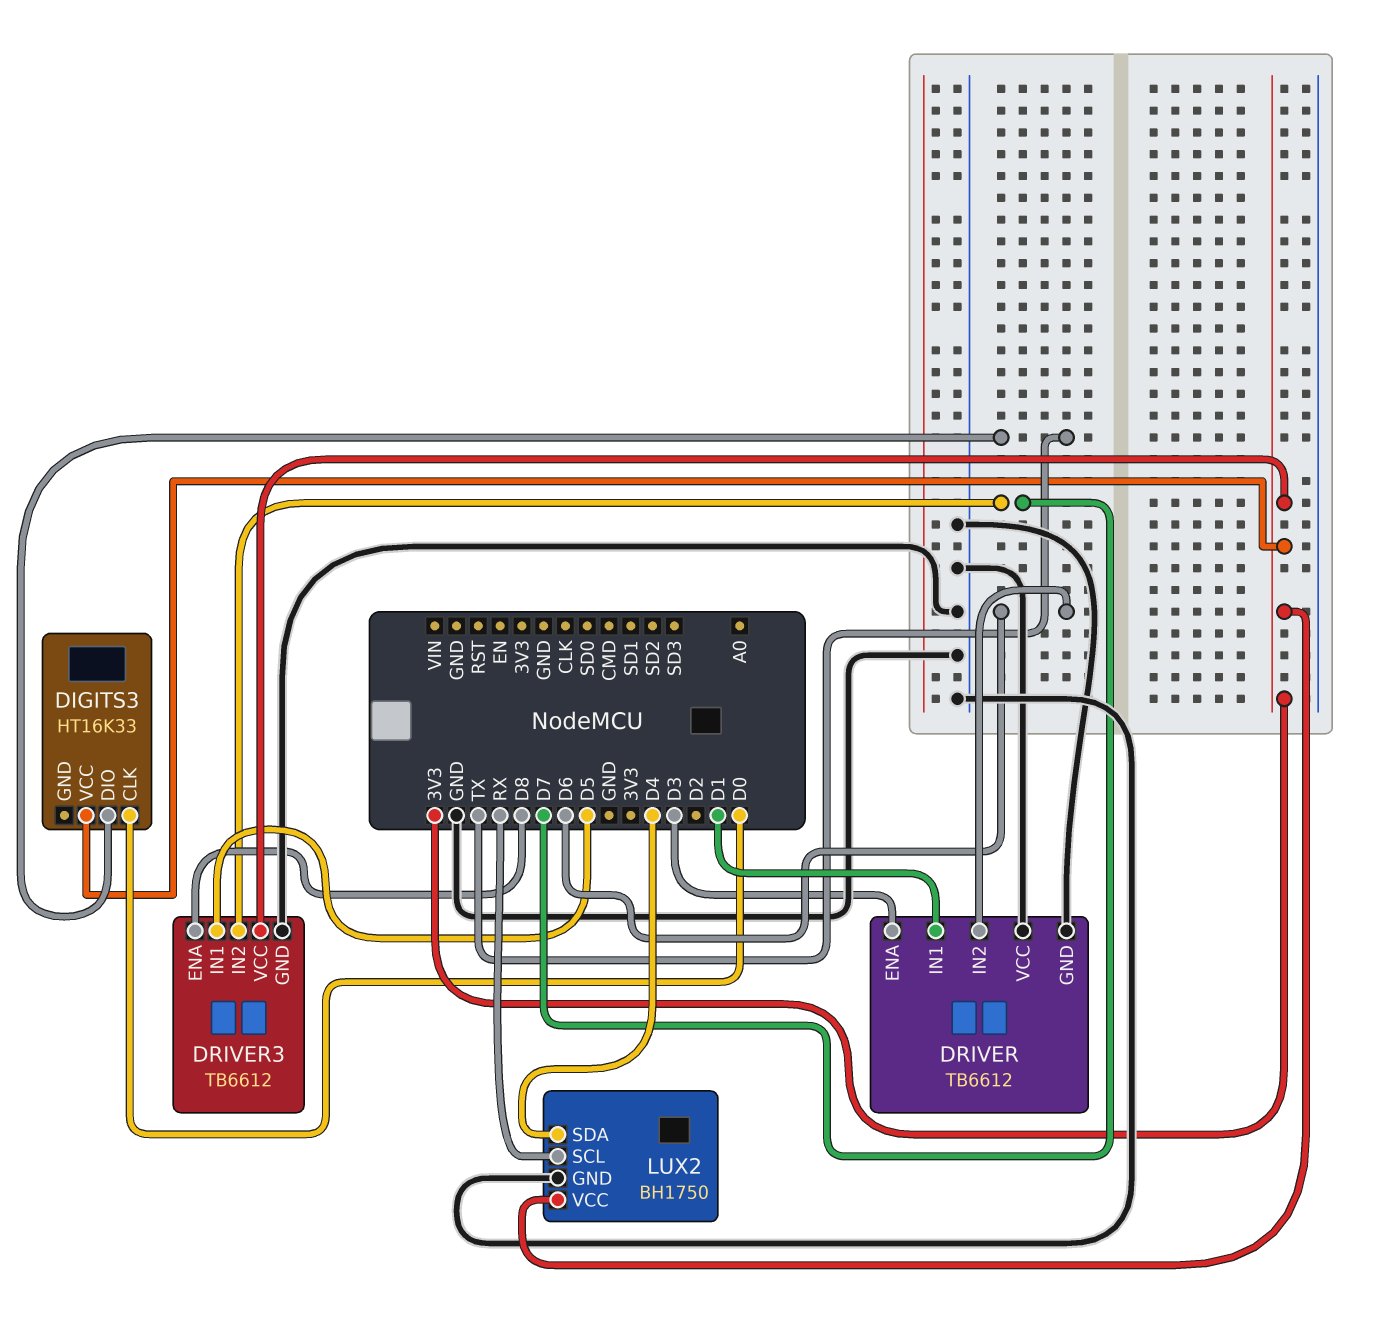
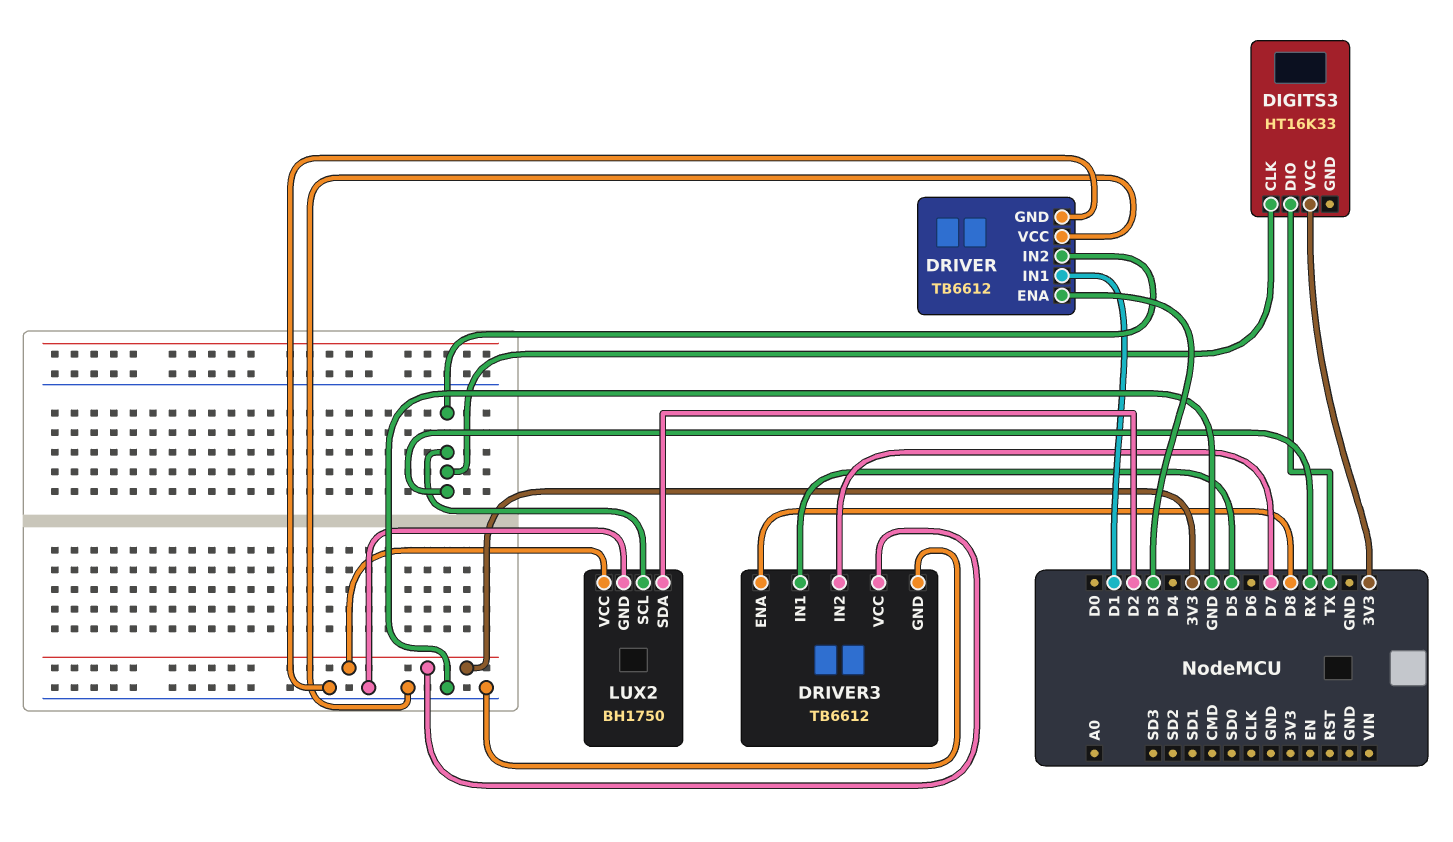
DIGITS3 pin CLK: D0 -> RX
DRIVER pin IN2: D6 -> RX
LUX2 pin SDA: D4 -> D2

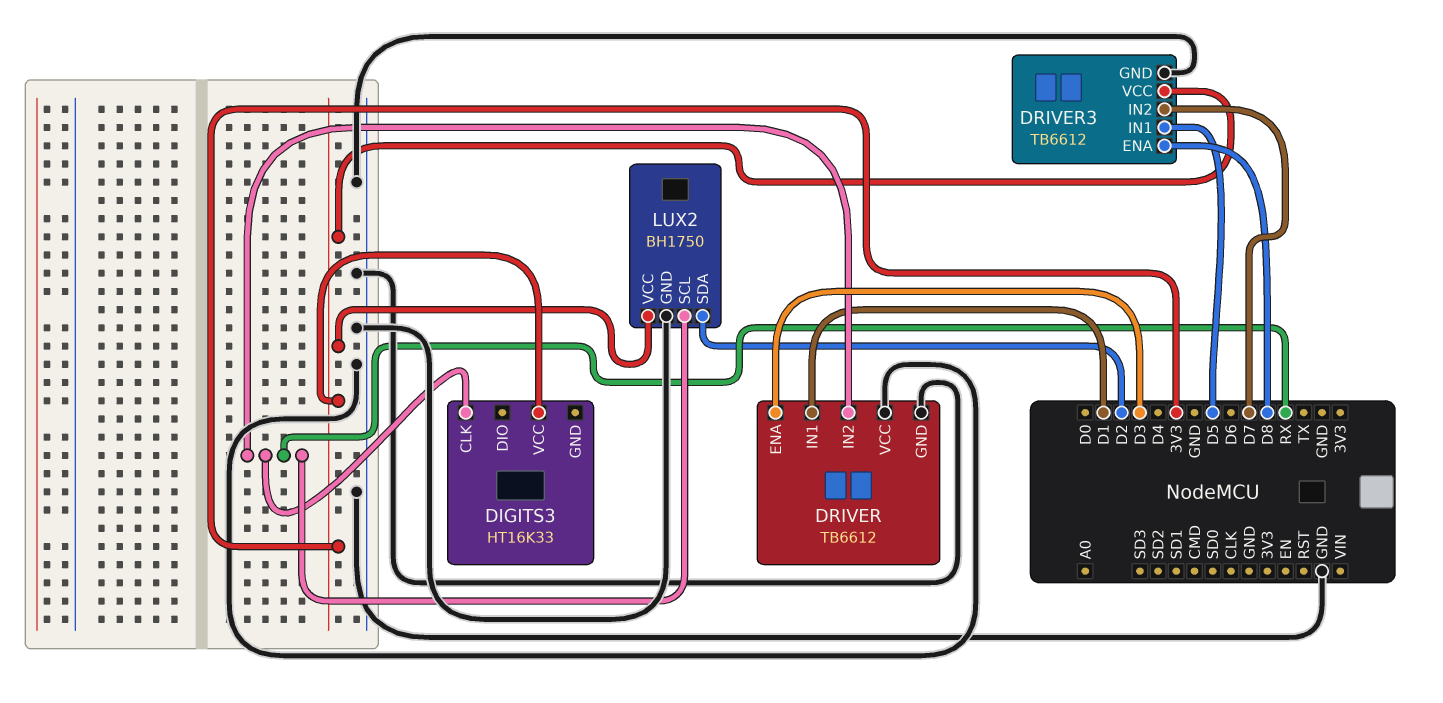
DIGITS3 pin DIO: TX -> none

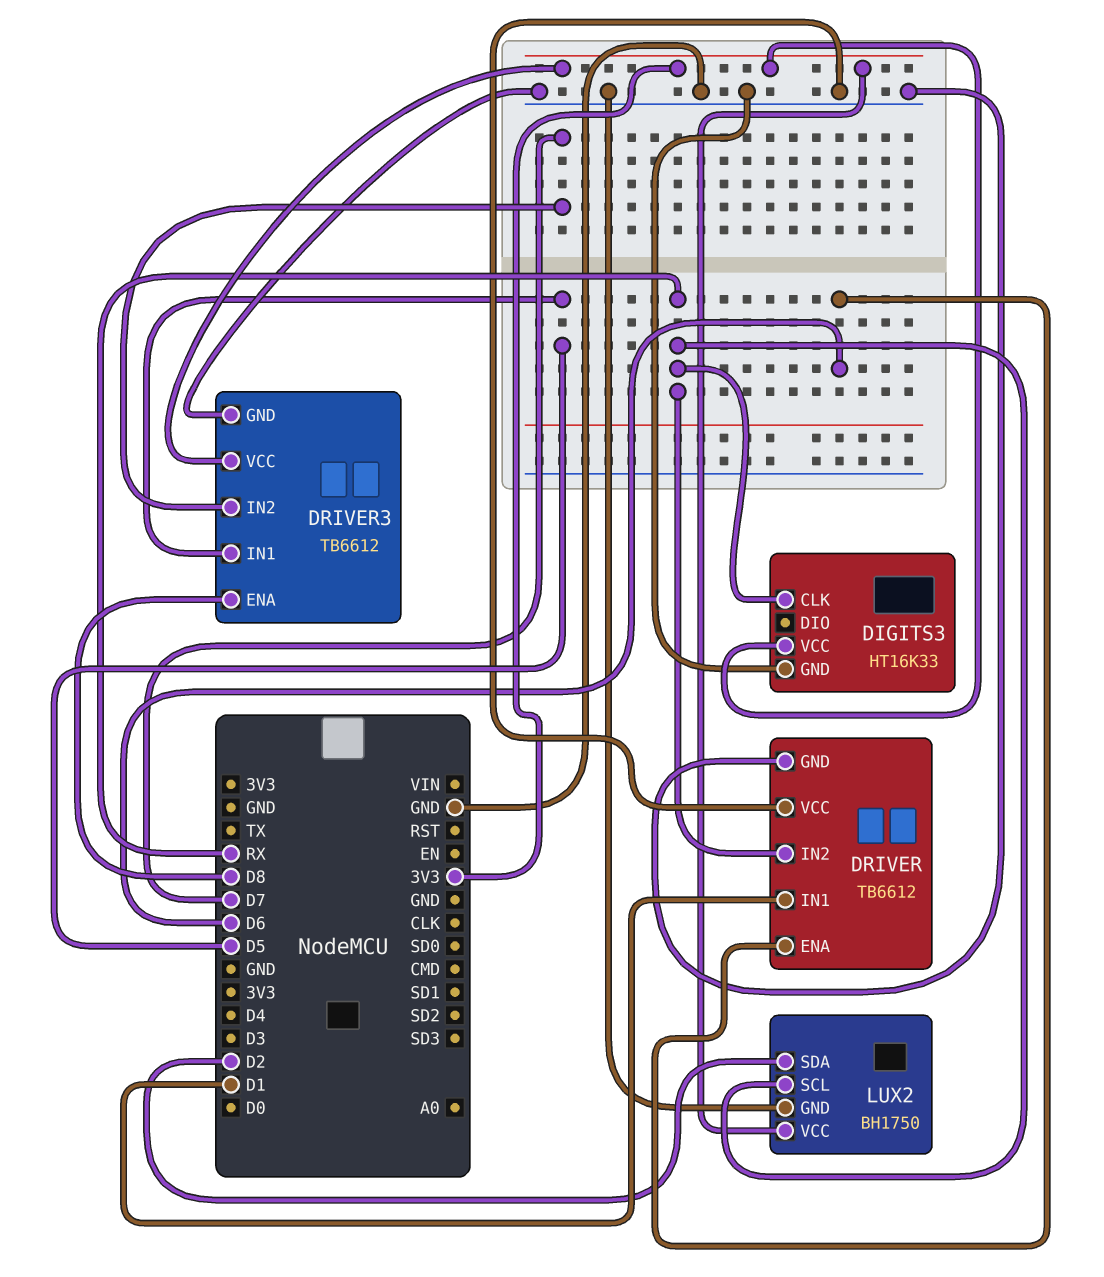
DIGITS3 pin GND: none -> GND
DRIVER pin ENA: D3 -> D6

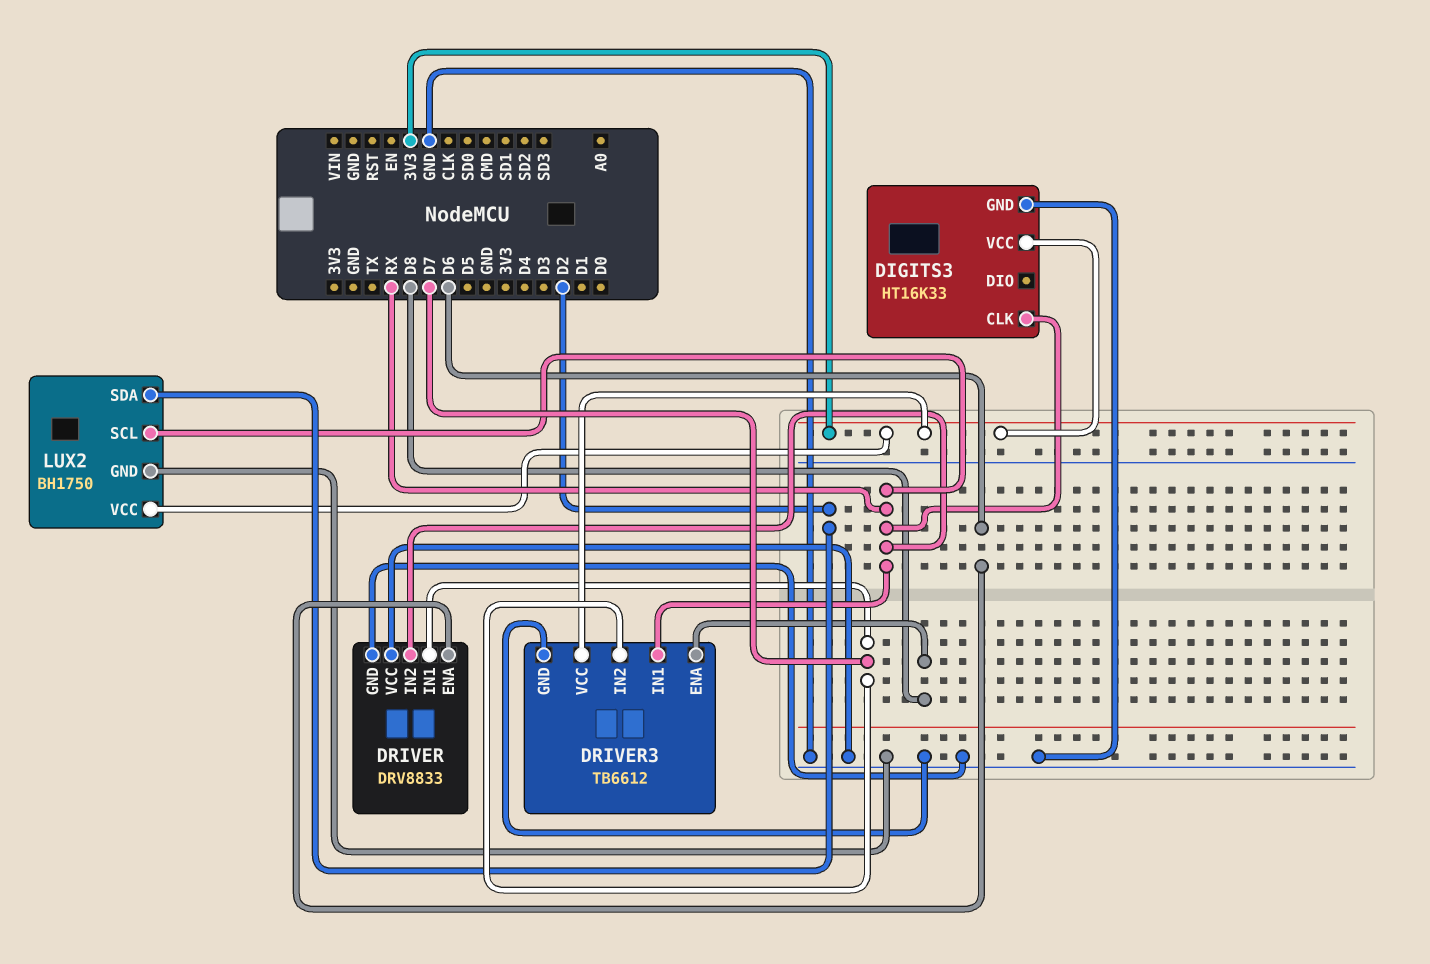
DRIVER: TB6612 -> DRV8833
DRIVER pin IN1: D1 -> D7
DRIVER3 pin IN1: D5 -> RX

